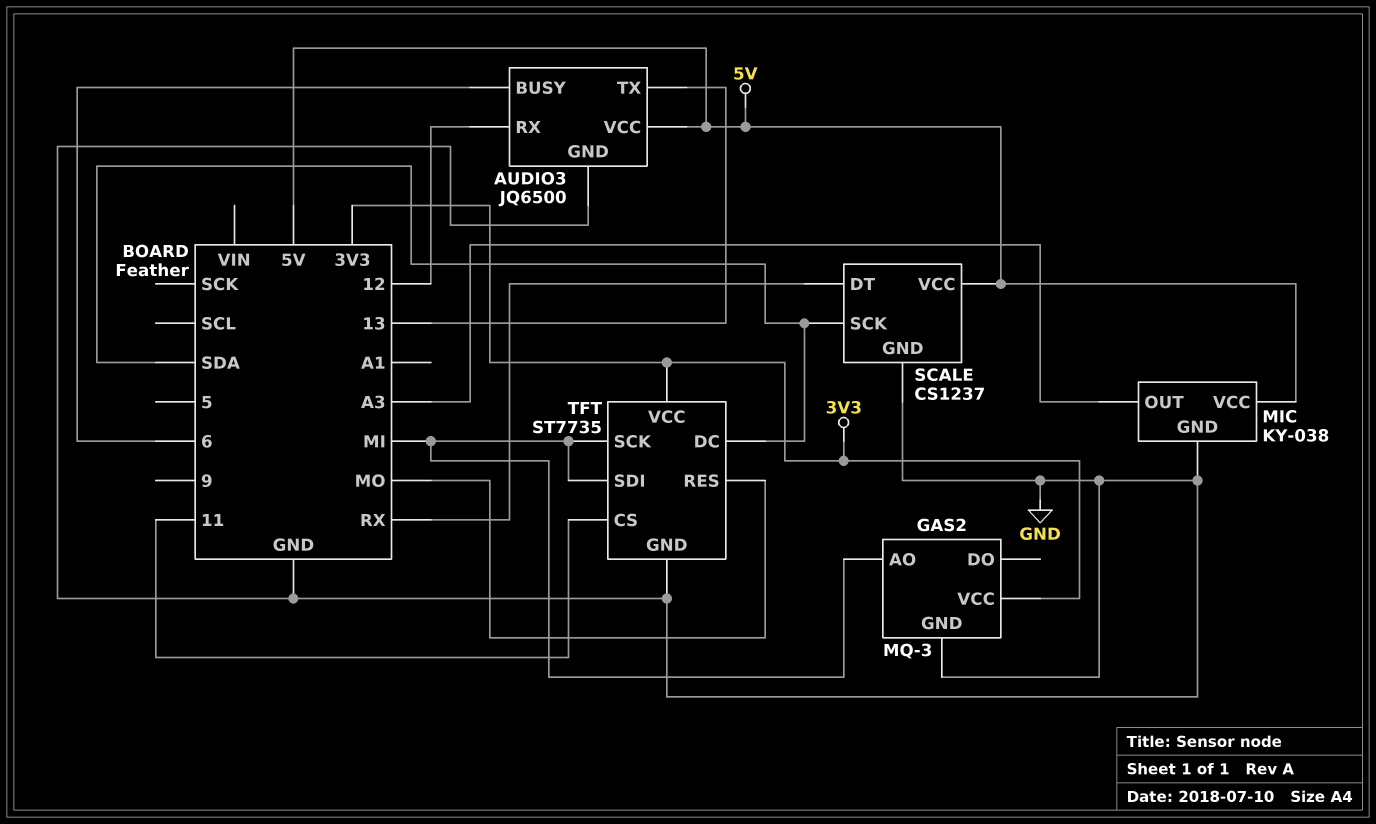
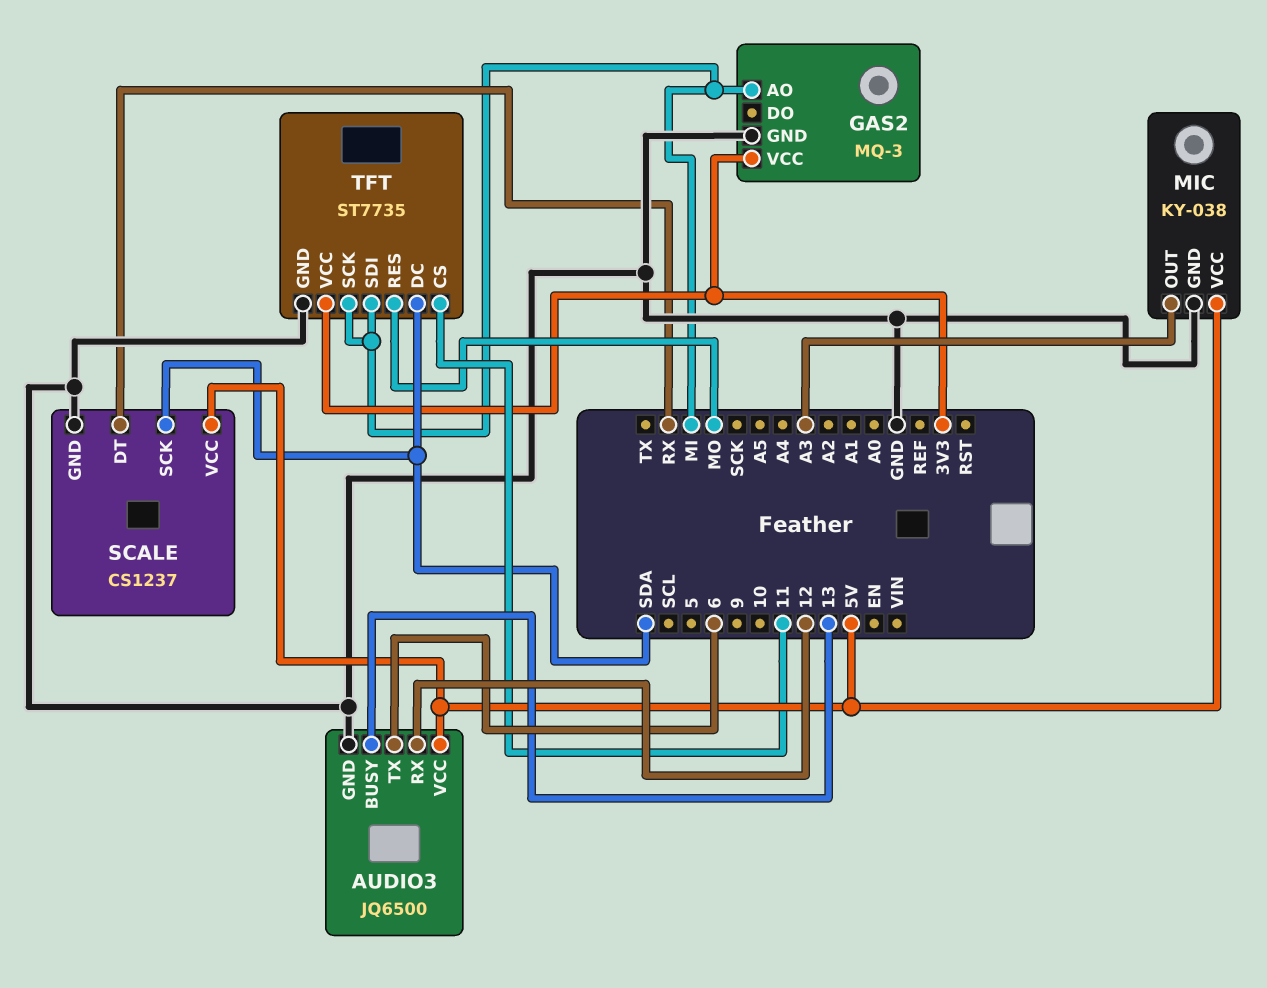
AUDIO3 pin BUSY: 6 -> 13
AUDIO3 pin TX: 13 -> 6

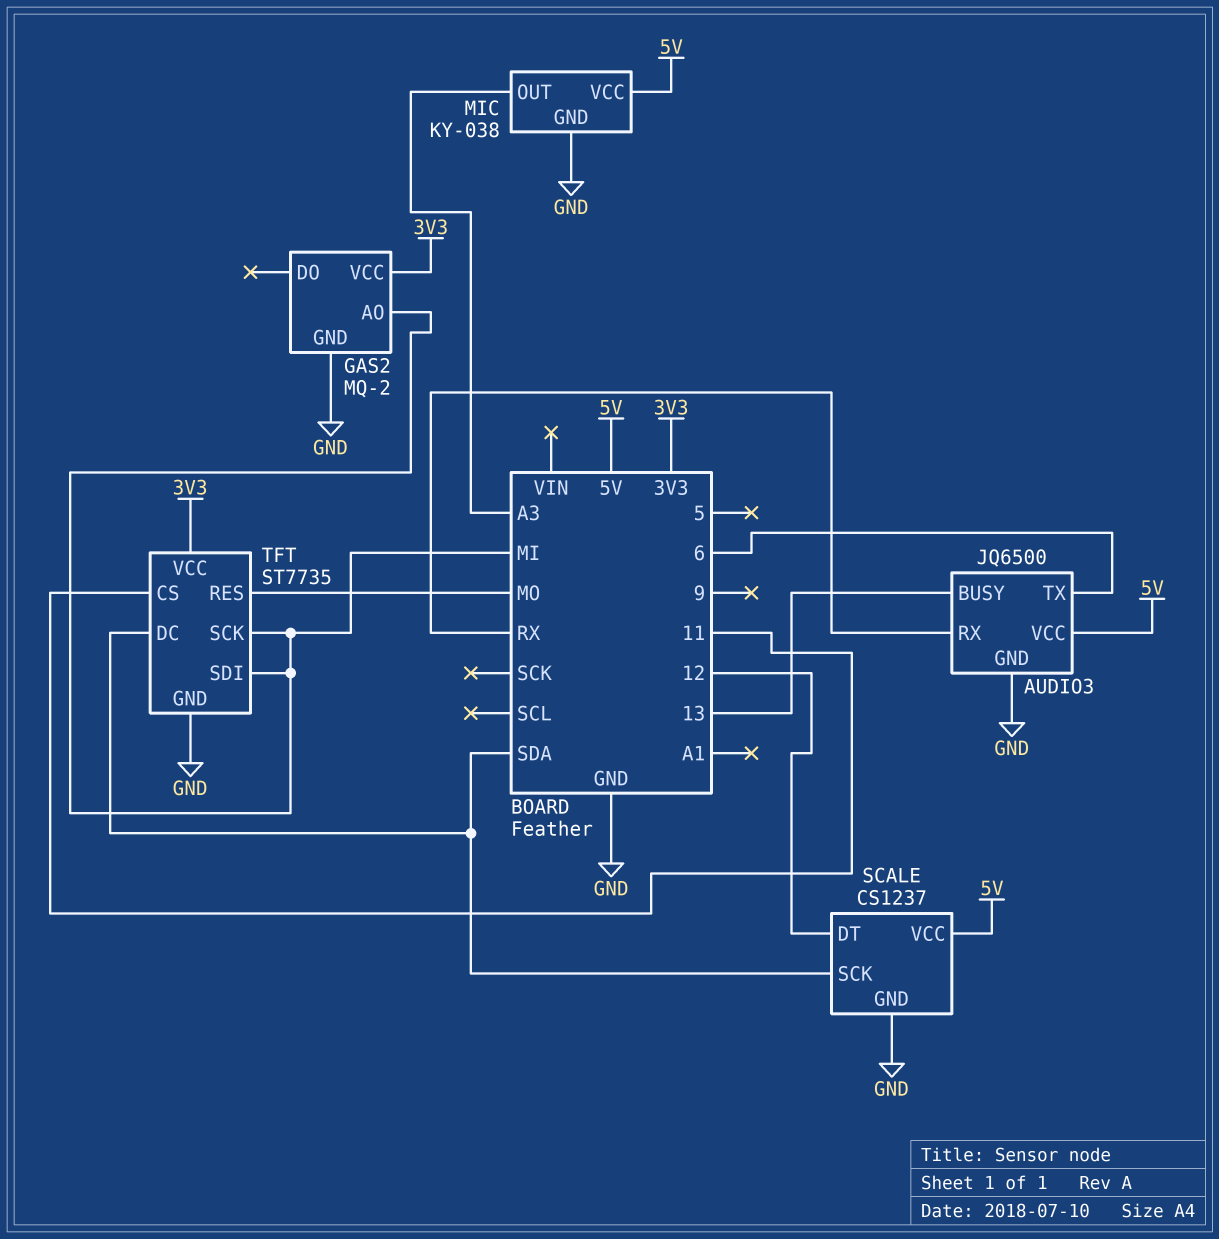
AUDIO3 pin RX: 12 -> RX
GAS2: MQ-3 -> MQ-2
SCALE pin DT: RX -> 12

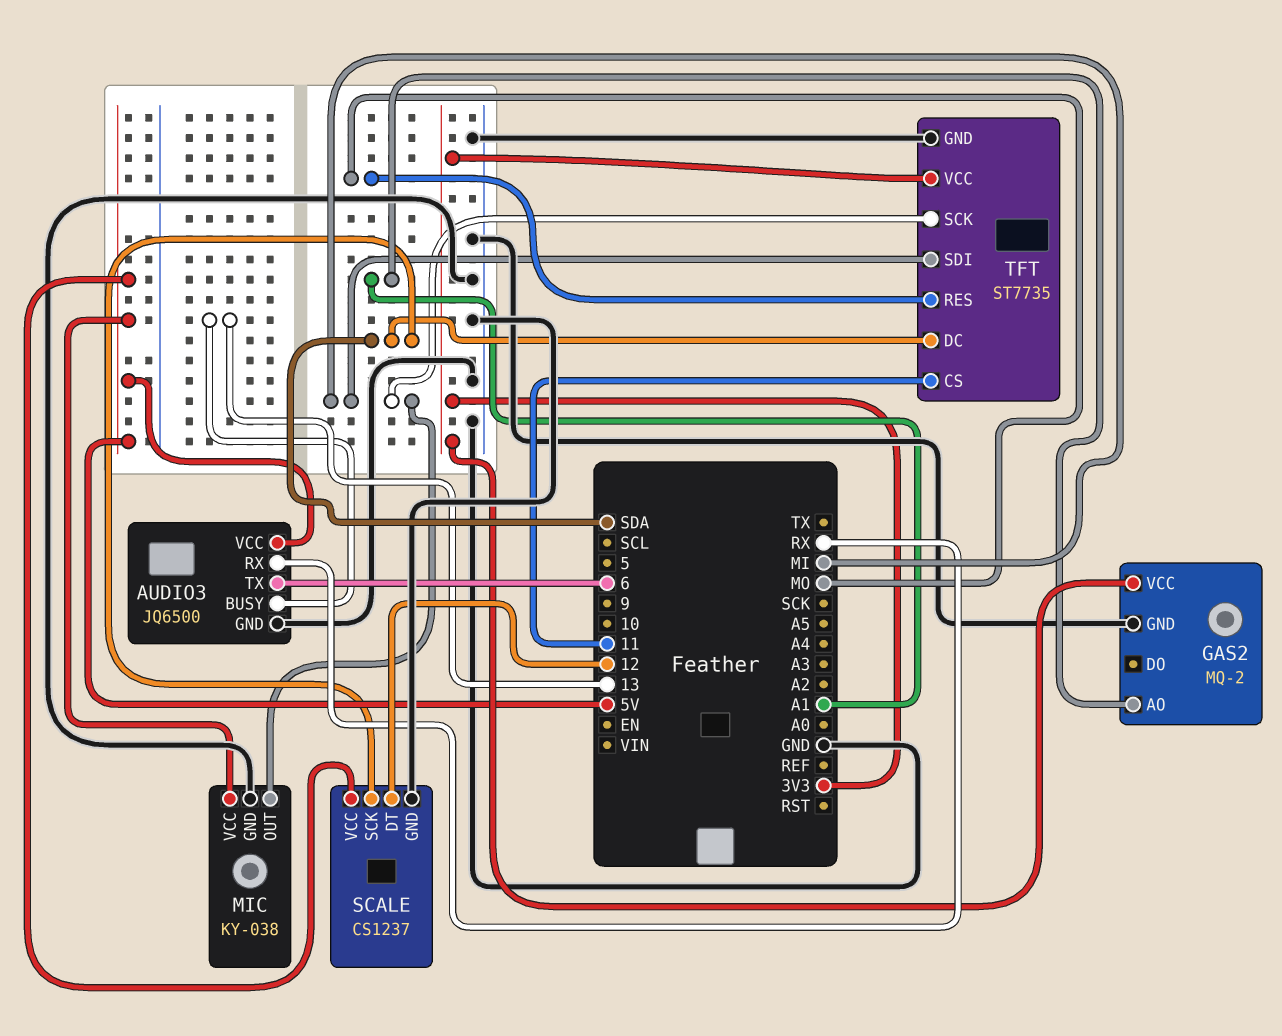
GAS2 pin AO: MI -> A1
MIC pin OUT: A3 -> MI

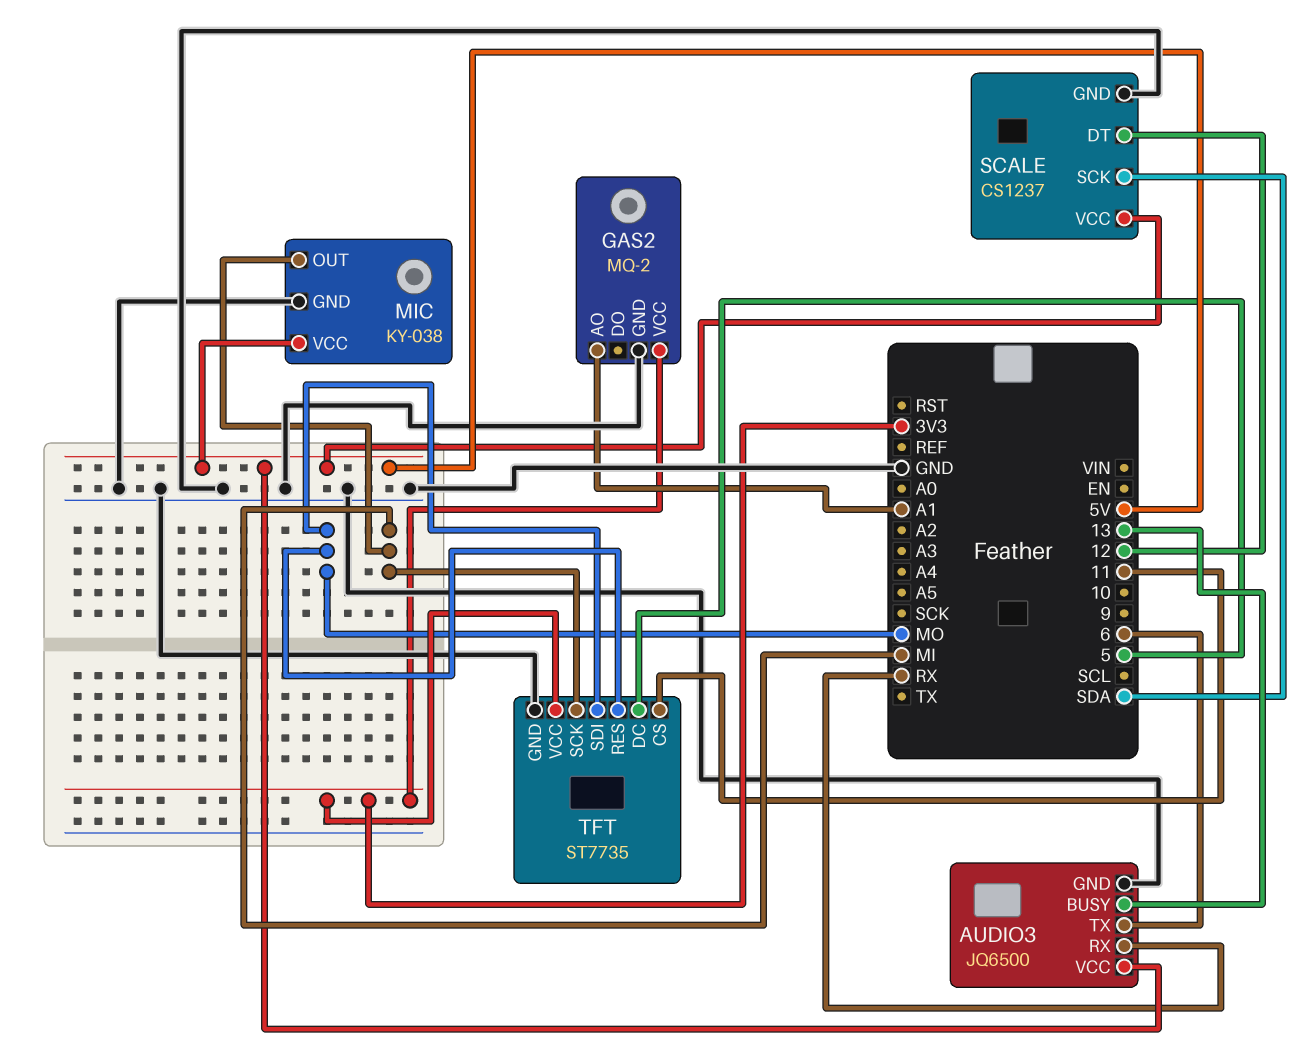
TFT pin DC: SDA -> 5
TFT pin SDI: MI -> MO

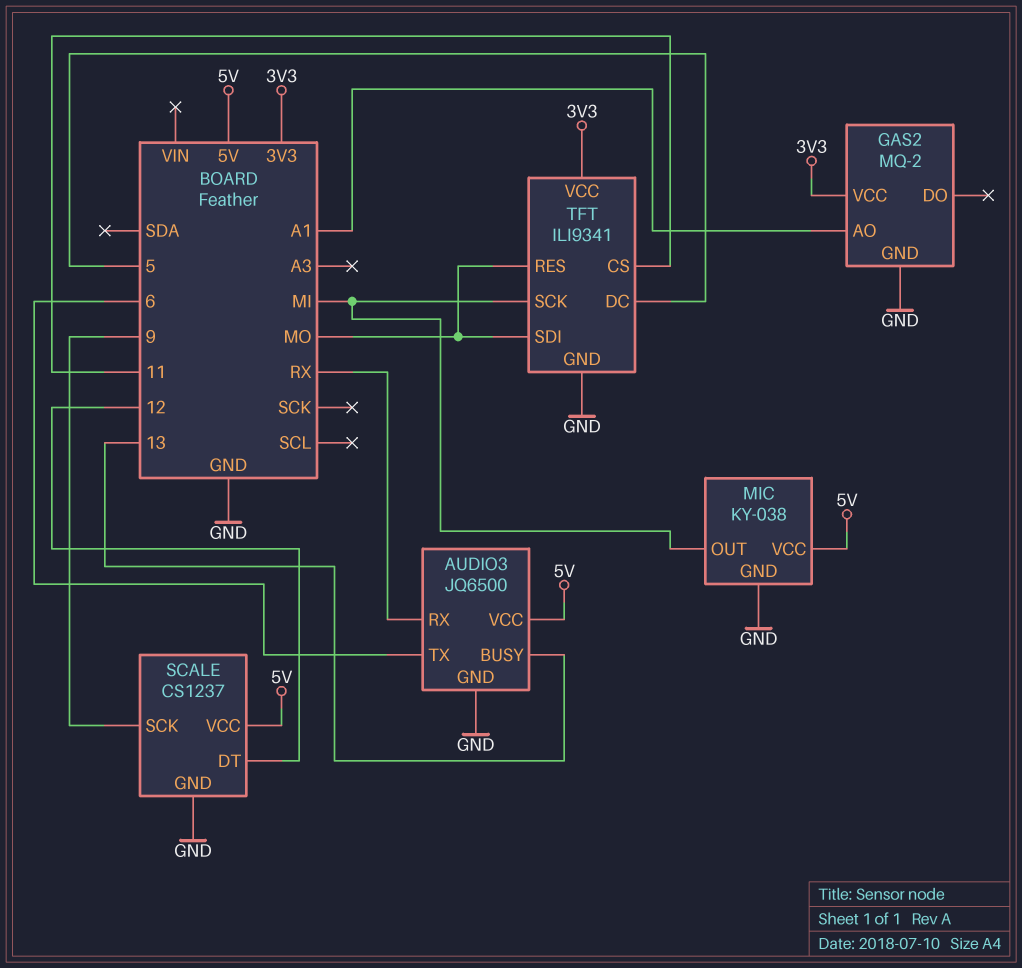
SCALE pin SCK: SDA -> 9
TFT: ST7735 -> ILI9341

